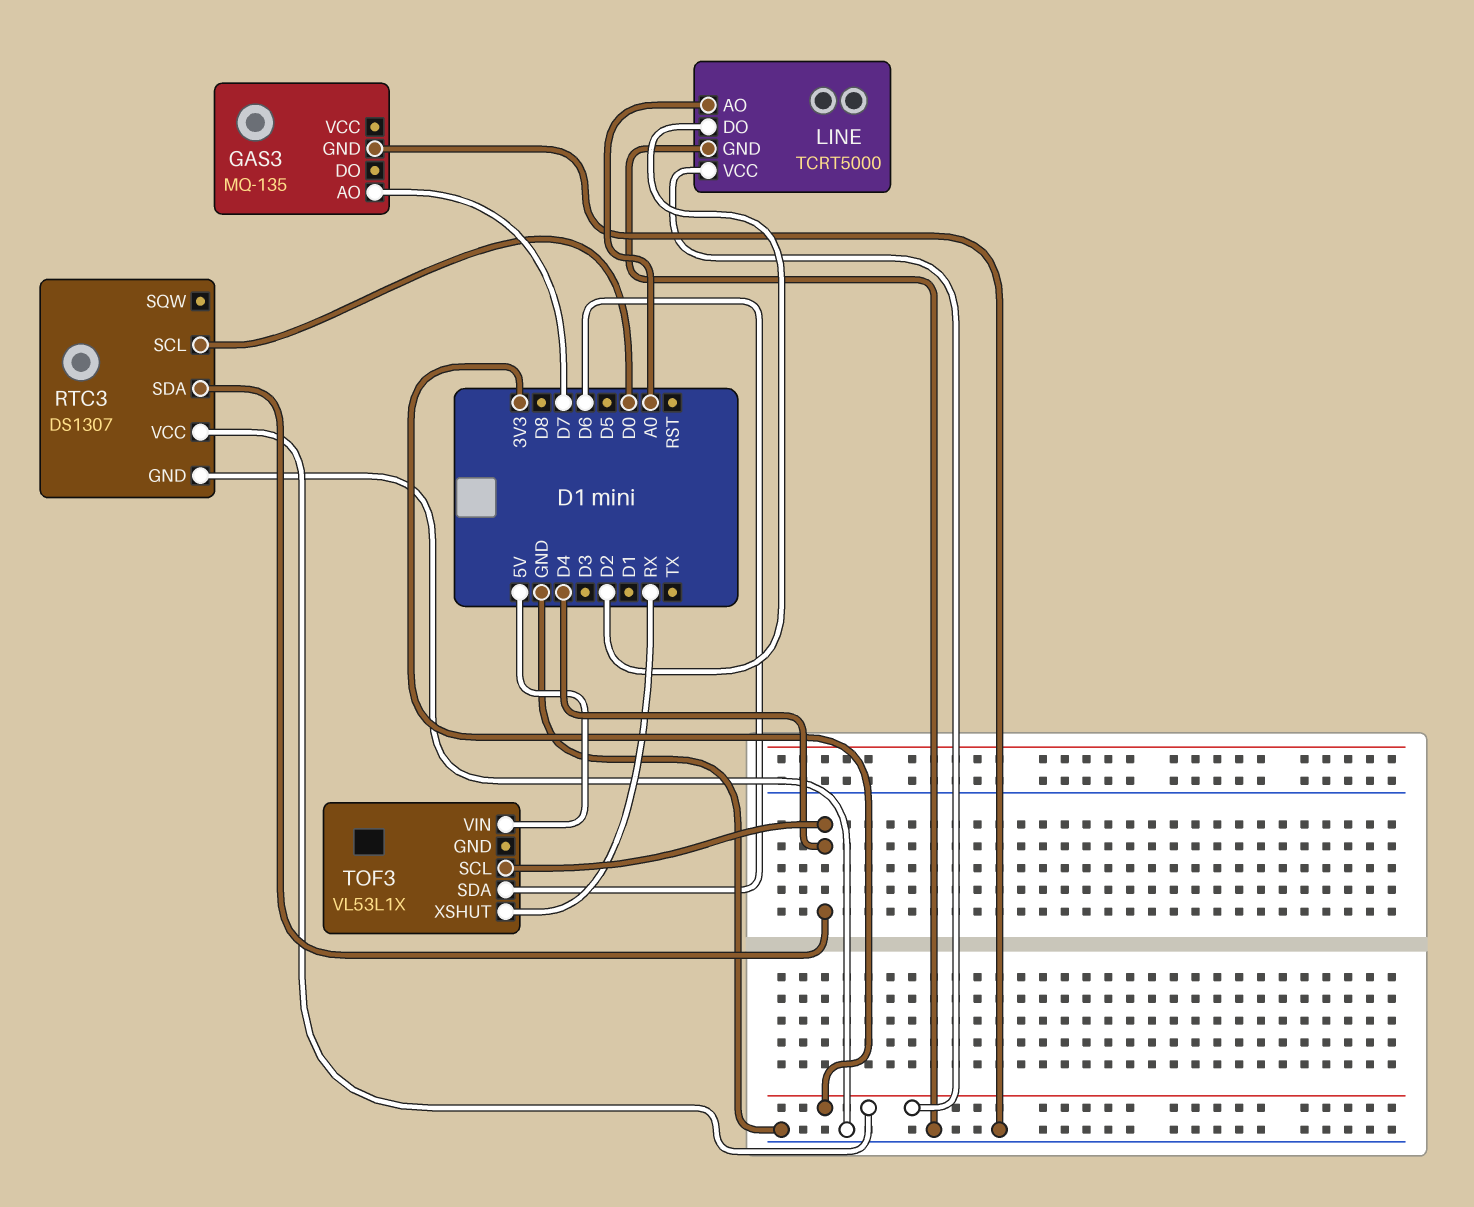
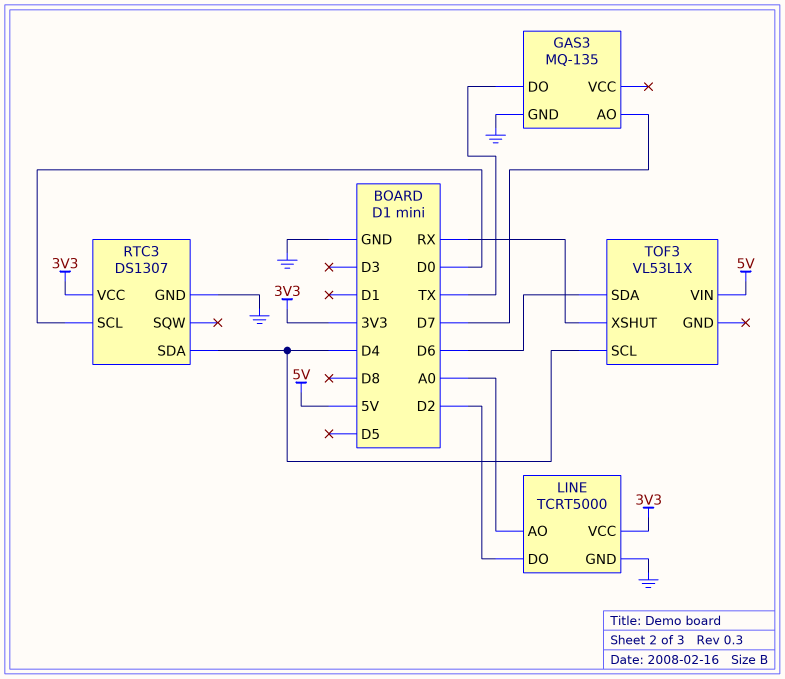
GAS3 pin DO: none -> TX

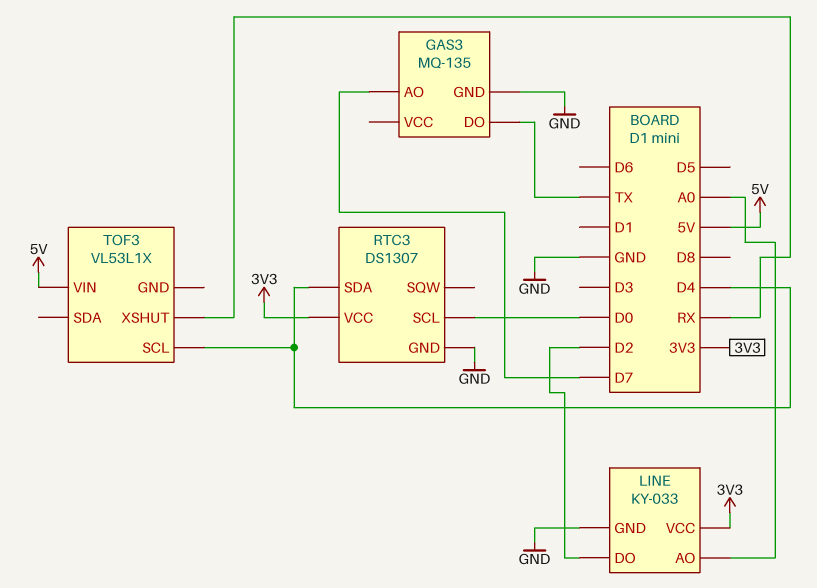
LINE: TCRT5000 -> KY-033
TOF3 pin SDA: D6 -> none

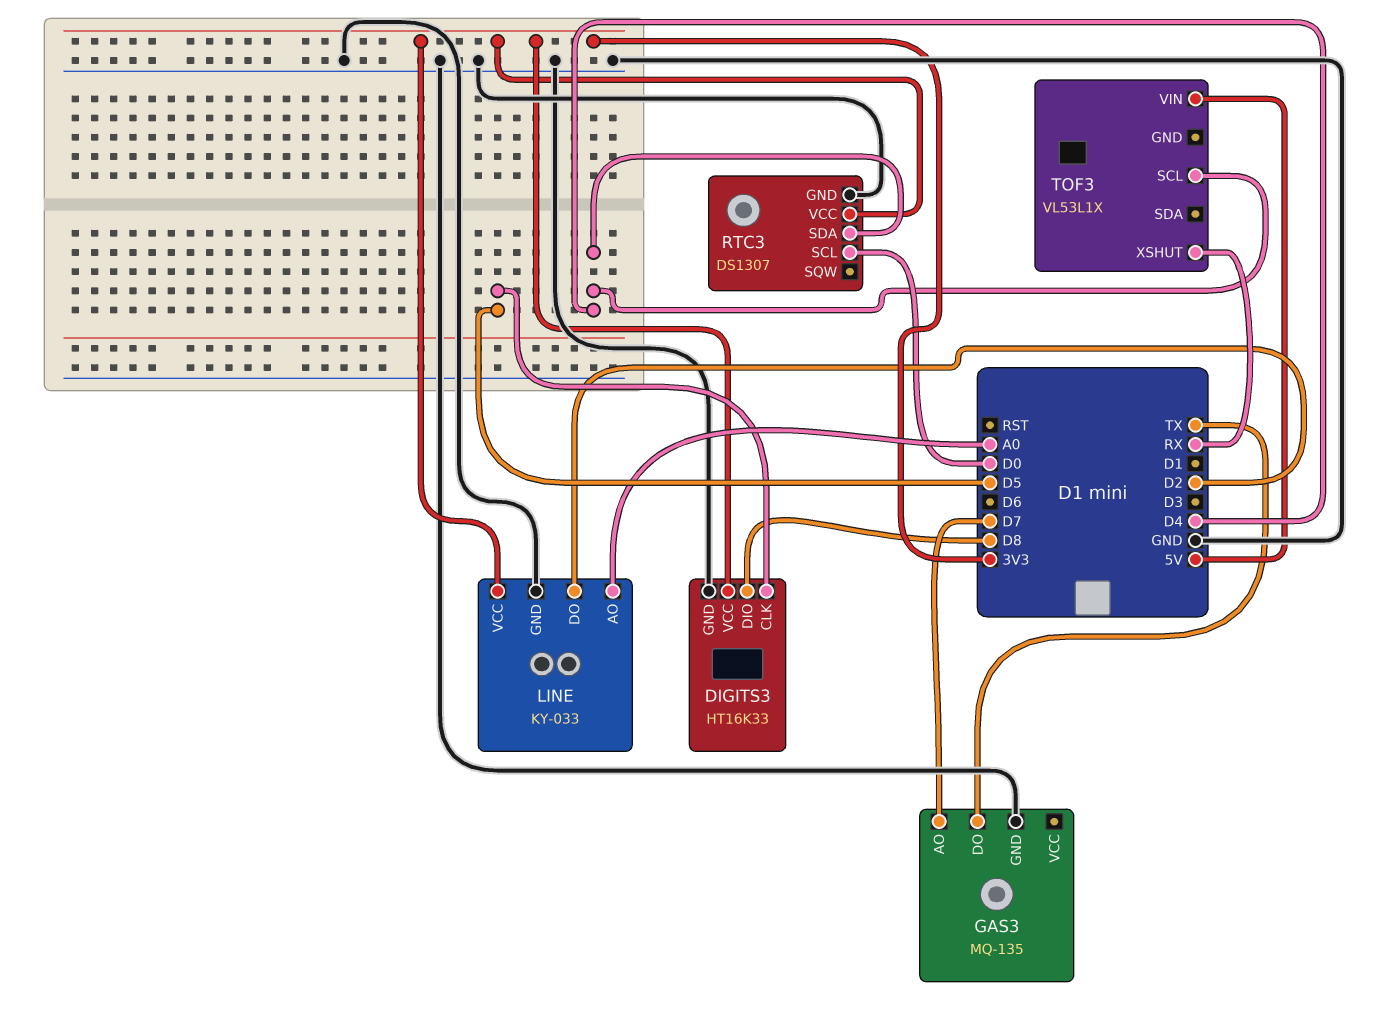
DIGITS3: none -> HT16K33
DIGITS3 pin CLK: none -> D5
DIGITS3 pin DIO: none -> D8
DIGITS3 pin GND: none -> GND
DIGITS3 pin VCC: none -> 3V3

